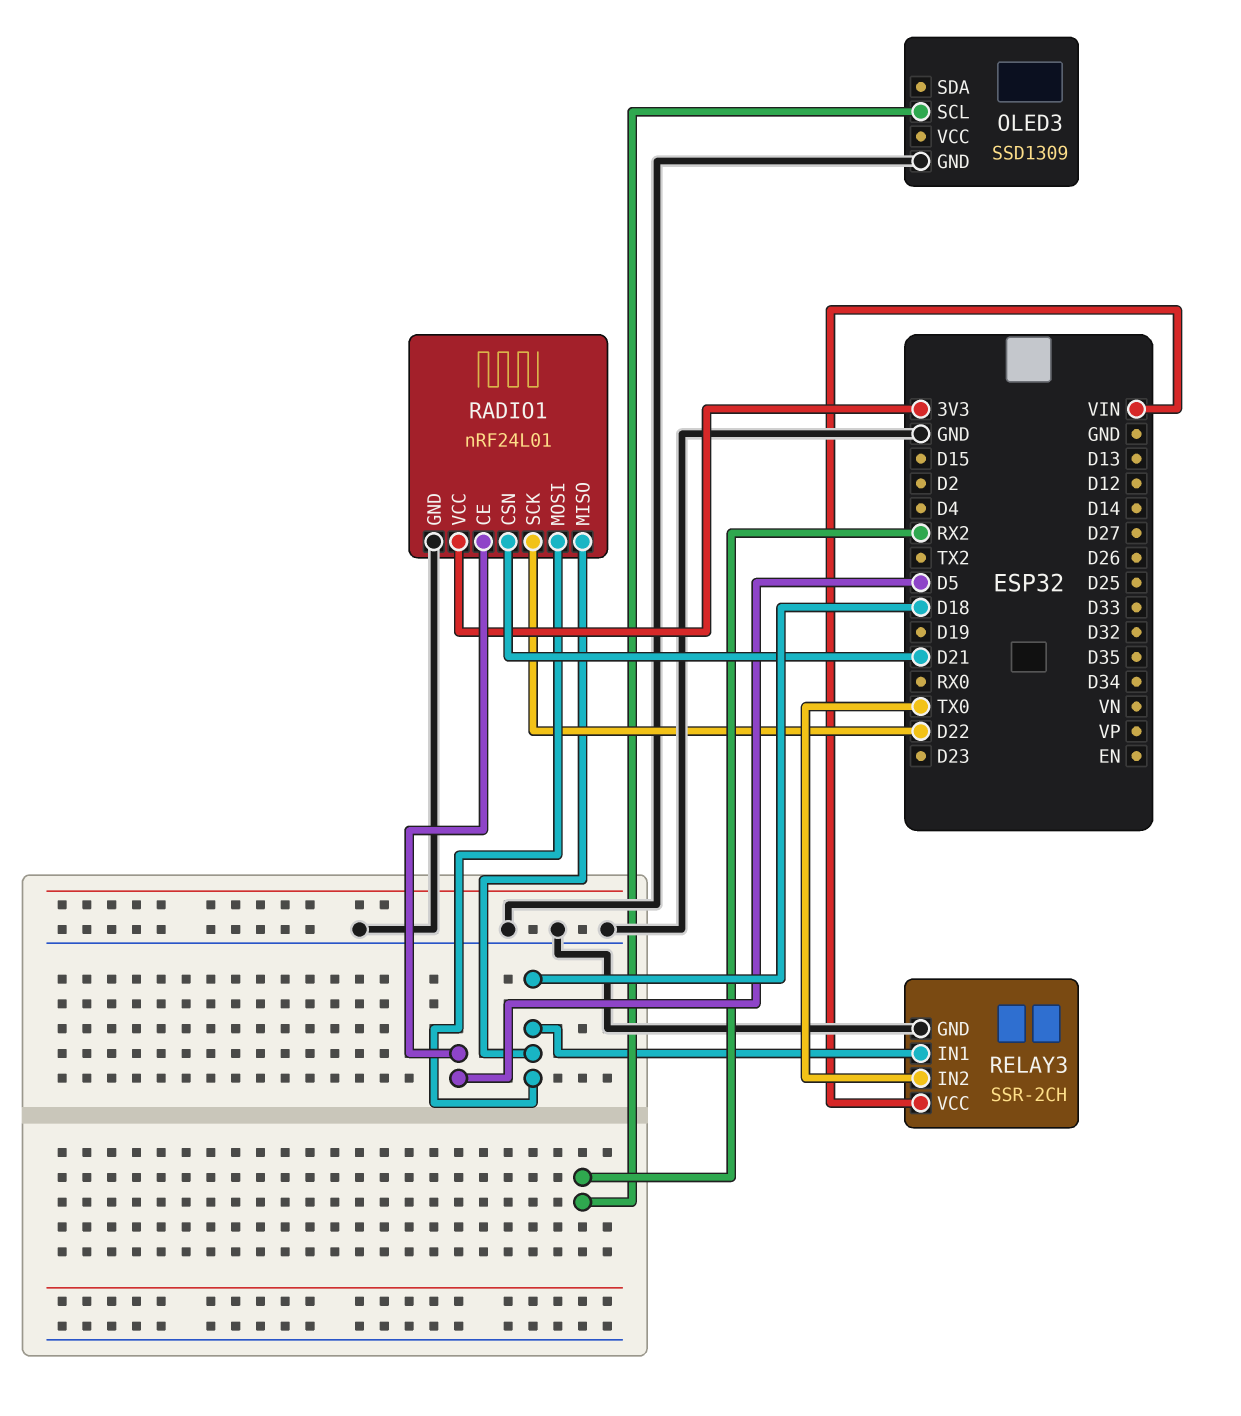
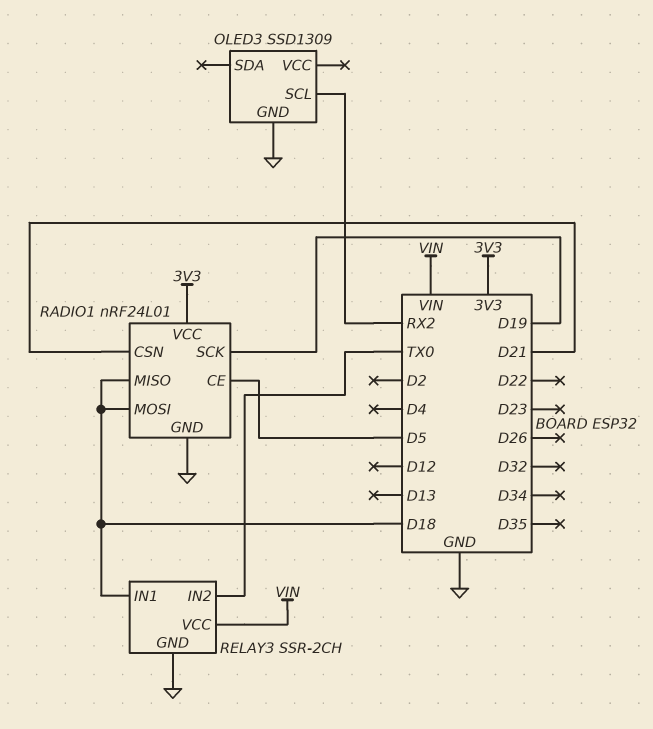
RADIO1 pin SCK: D22 -> D19

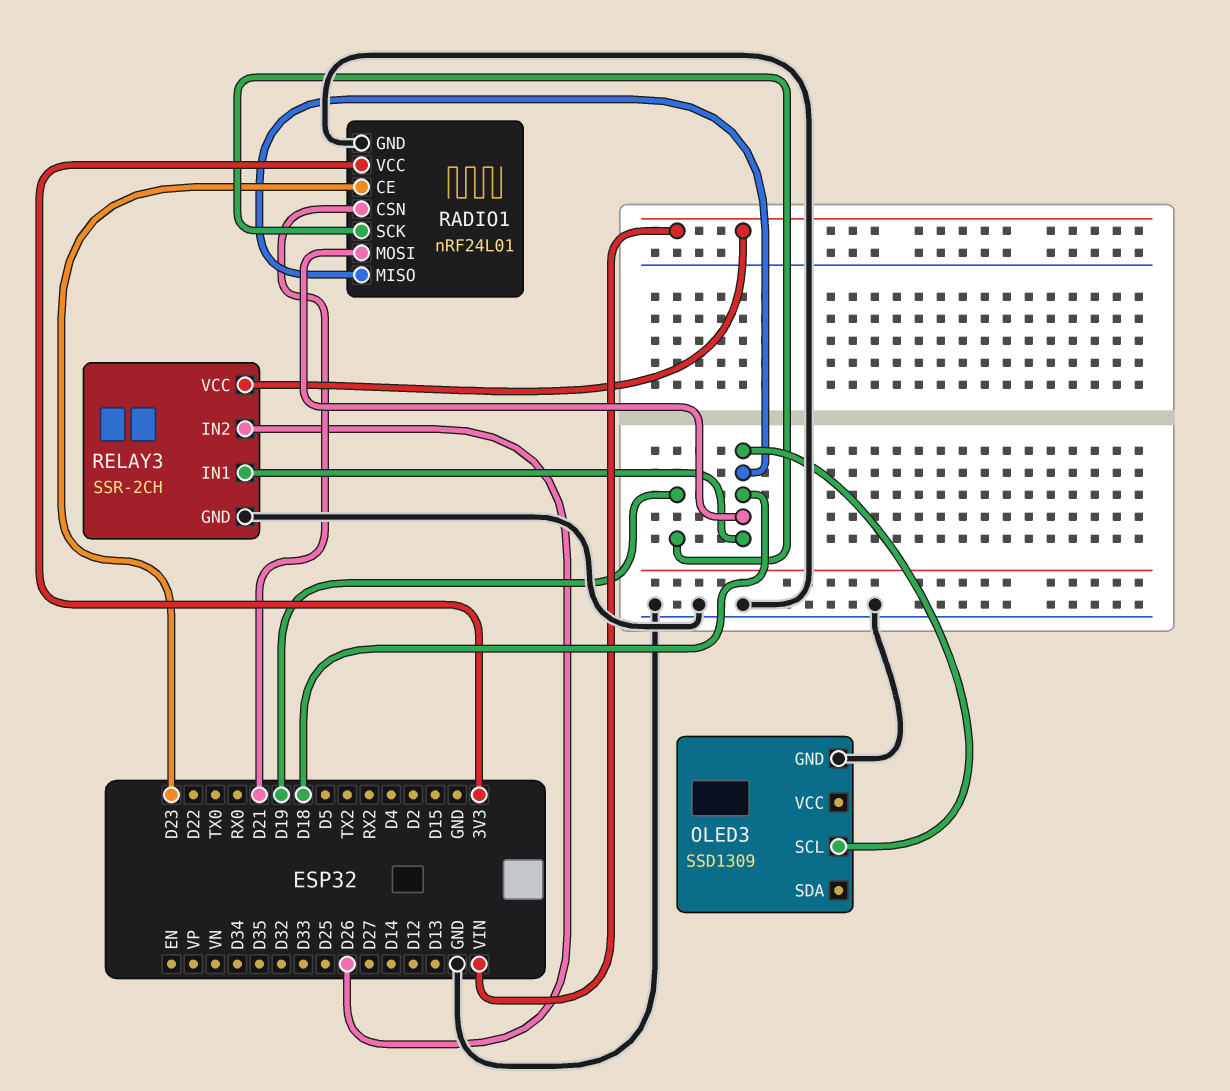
OLED3 pin SCL: RX2 -> D18
RADIO1 pin CE: D5 -> D23
RELAY3 pin IN2: TX0 -> D26

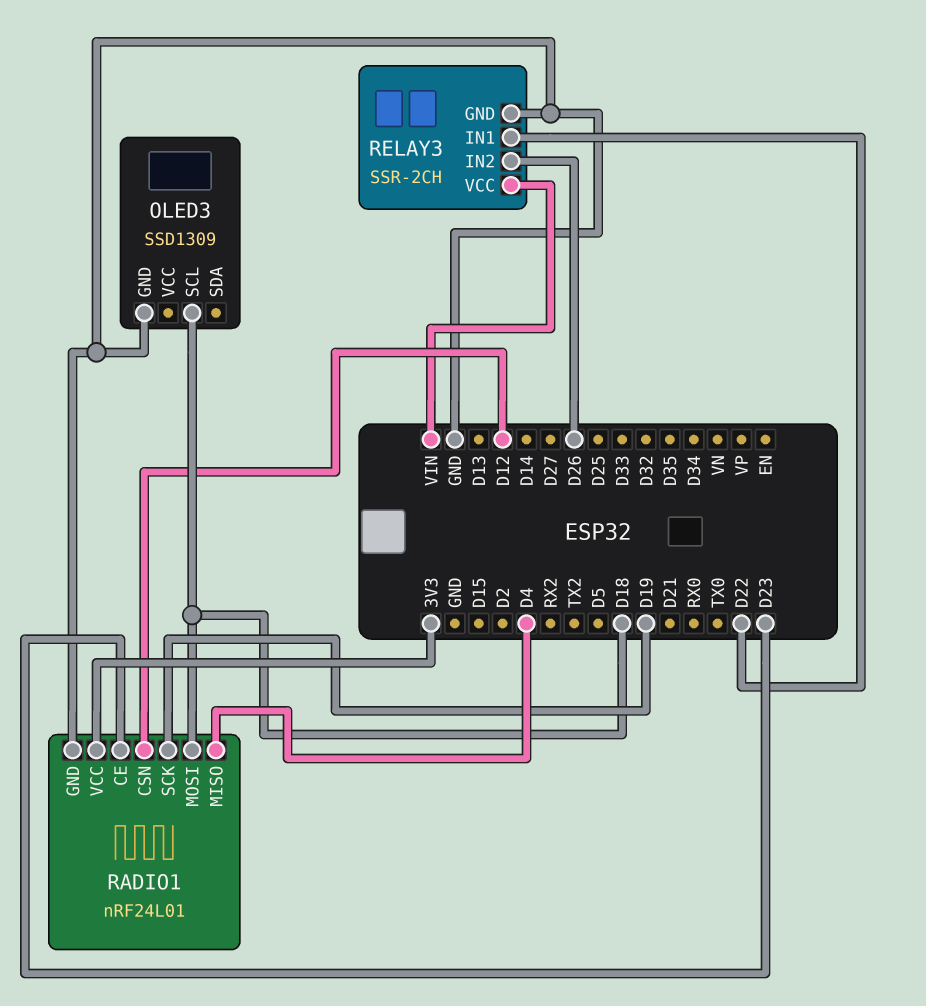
RADIO1 pin CSN: D21 -> D12
RADIO1 pin MISO: D18 -> D4
RELAY3 pin IN1: D18 -> D22

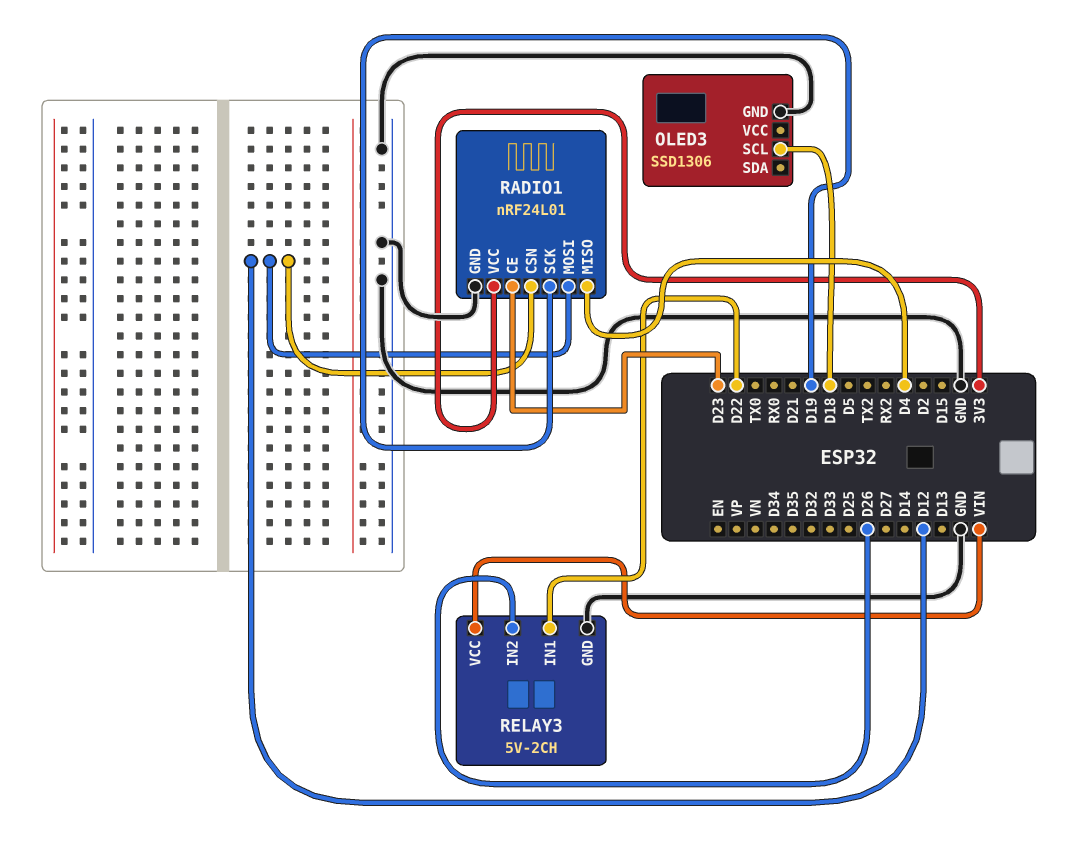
OLED3: SSD1309 -> SSD1306
RADIO1 pin MOSI: D18 -> D12
RELAY3: SSR-2CH -> 5V-2CH

